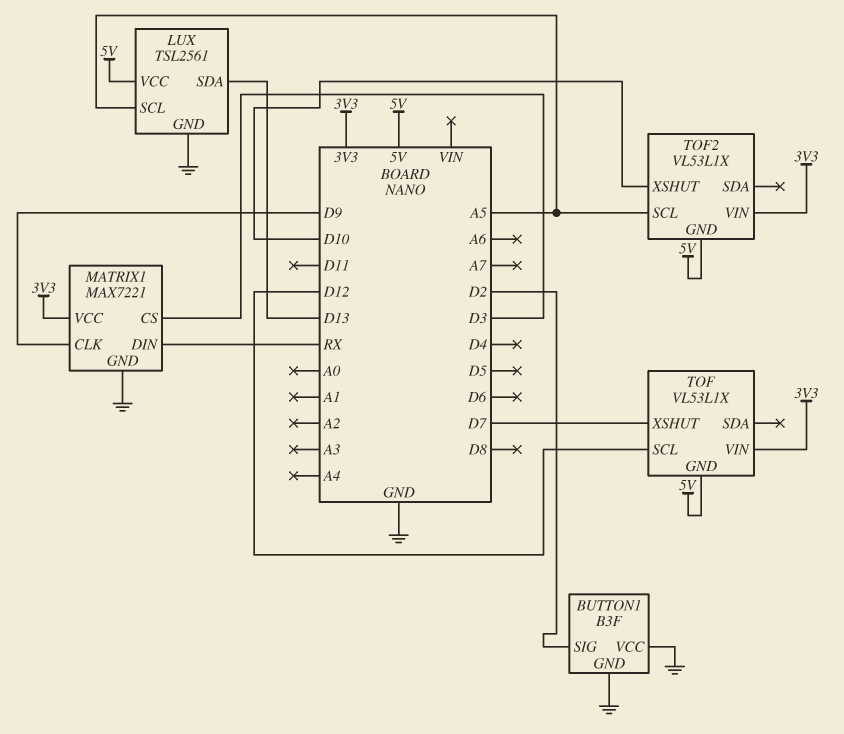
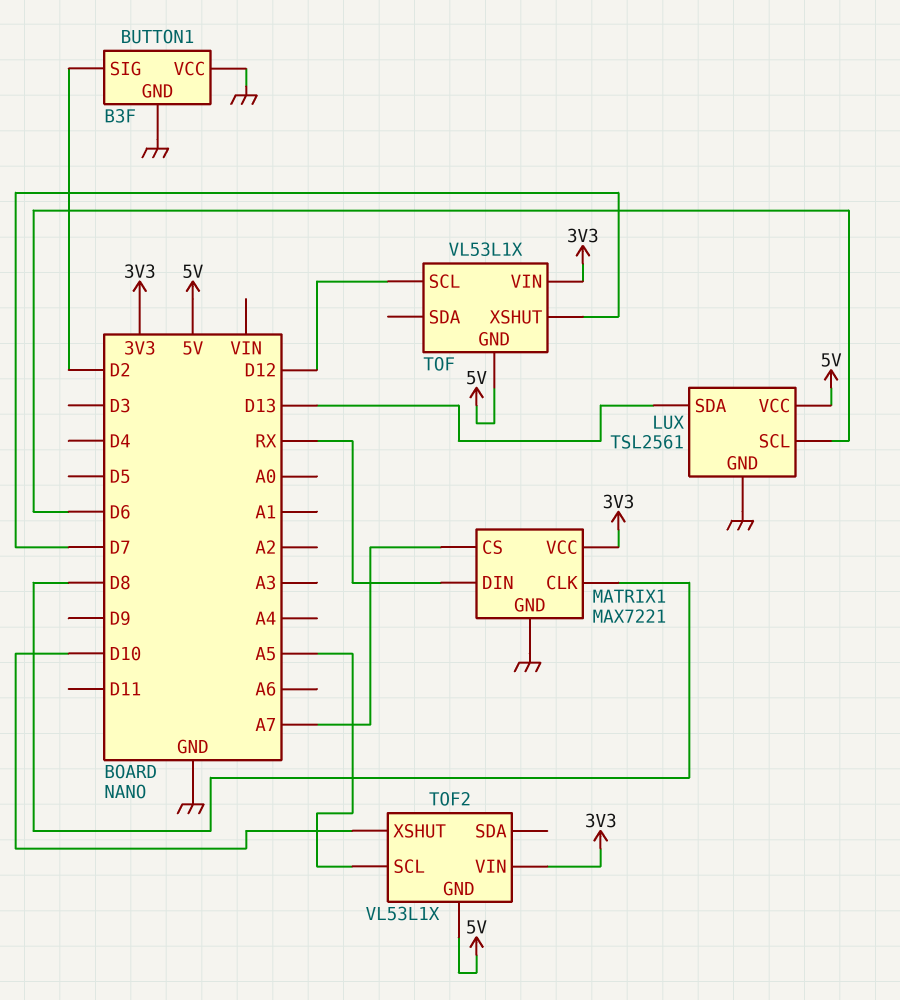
LUX pin SCL: A5 -> D6
MATRIX1 pin CLK: D9 -> D8
MATRIX1 pin CS: D3 -> A7

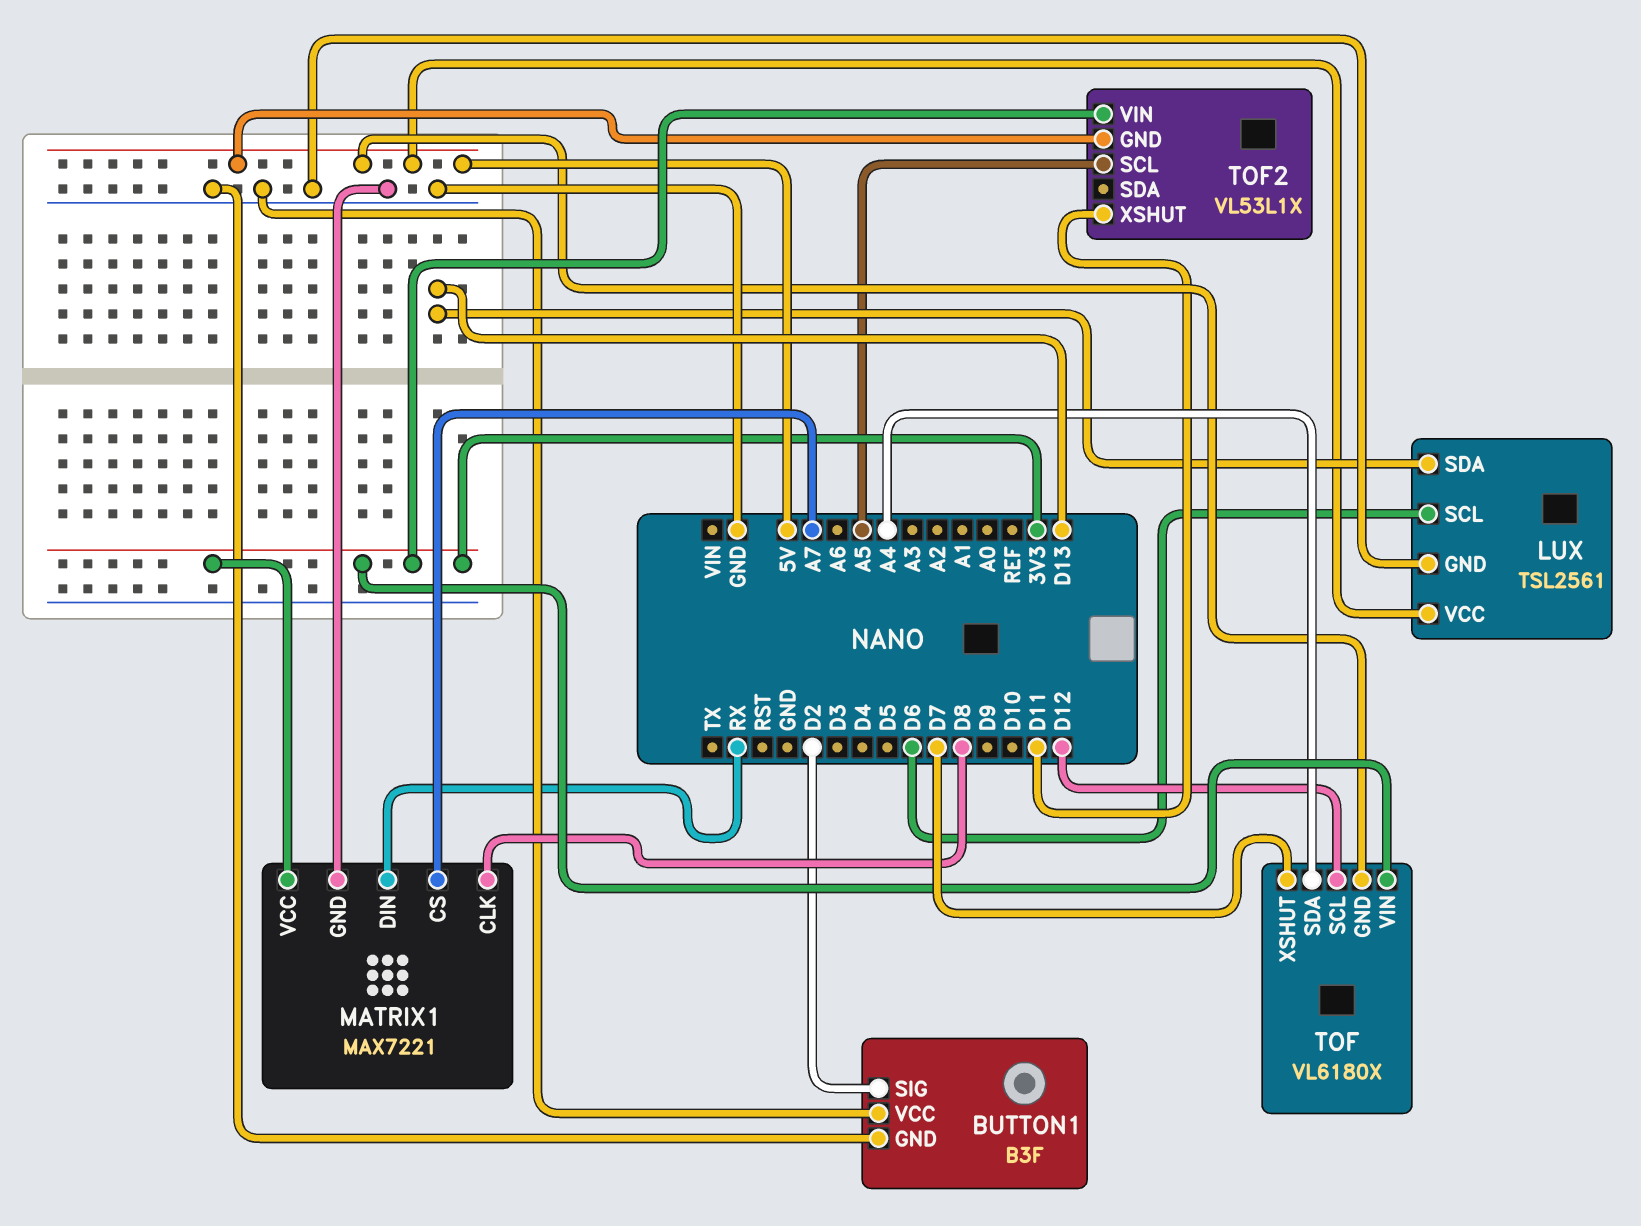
TOF: VL53L1X -> VL6180X
TOF pin SDA: none -> A4
TOF2 pin XSHUT: D10 -> D11

